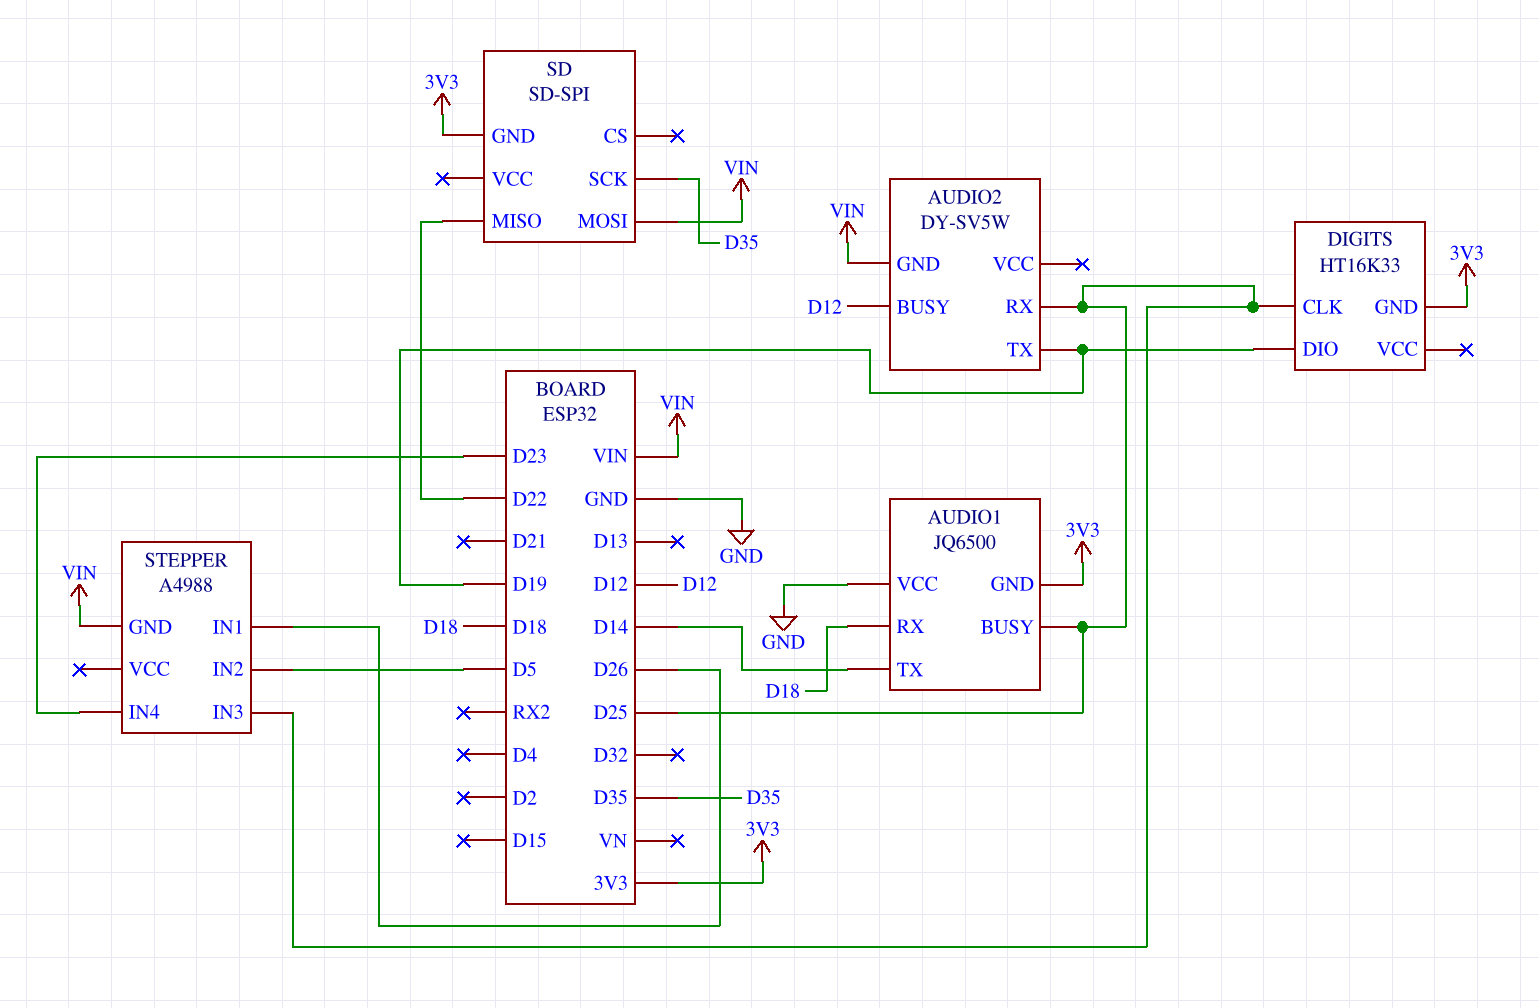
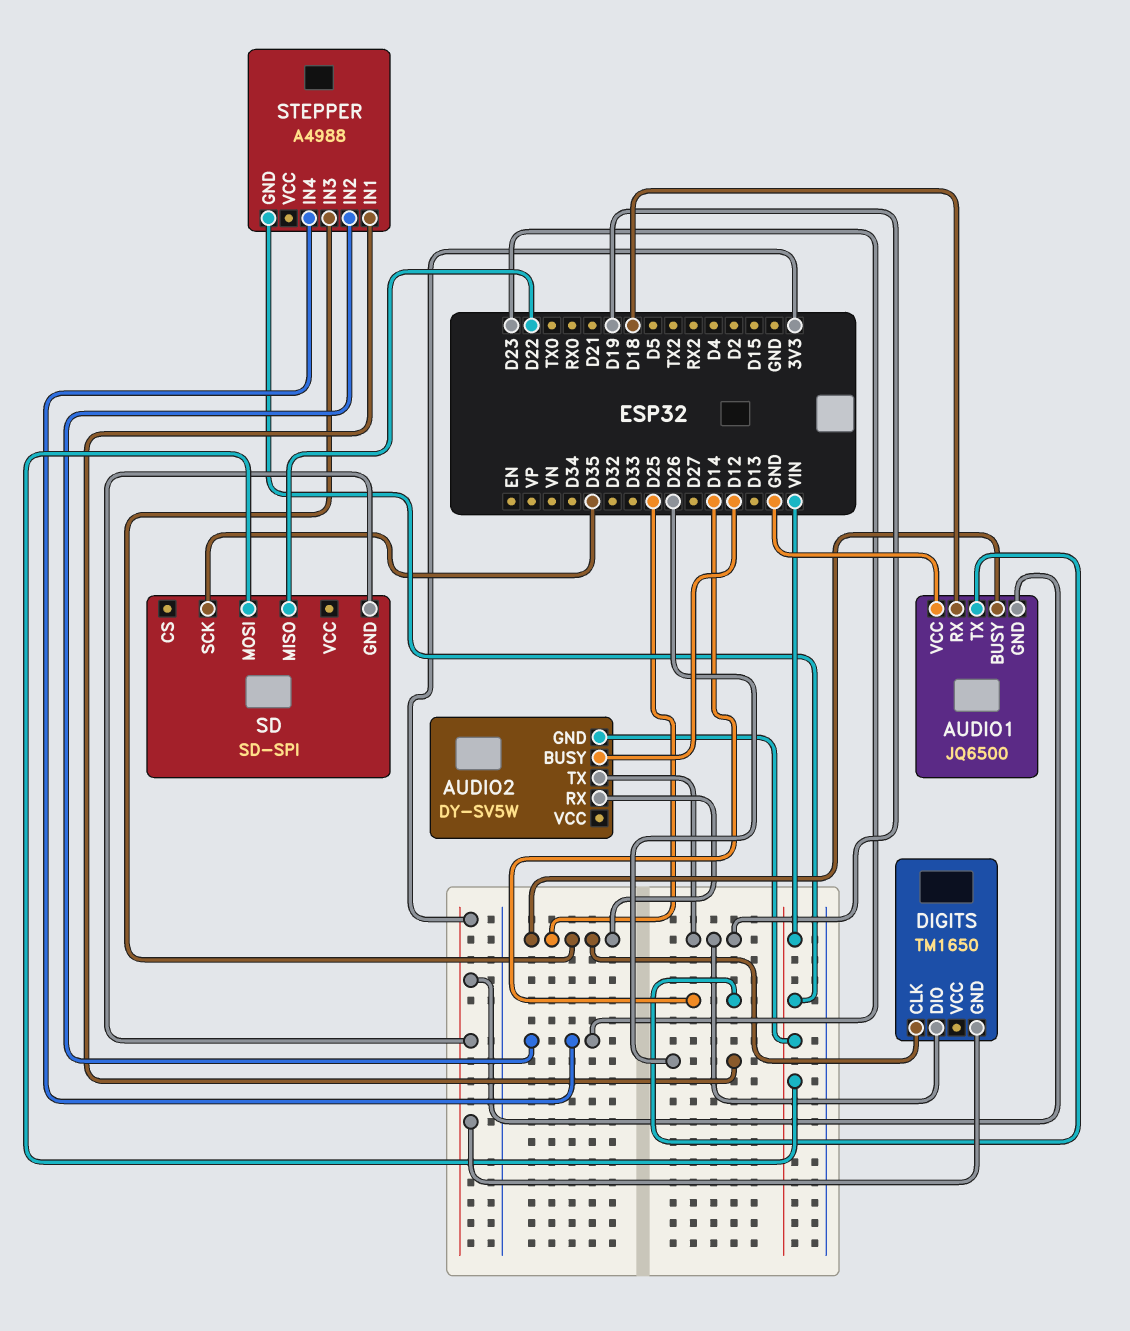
DIGITS: HT16K33 -> TM1650
STEPPER pin IN2: D5 -> D23

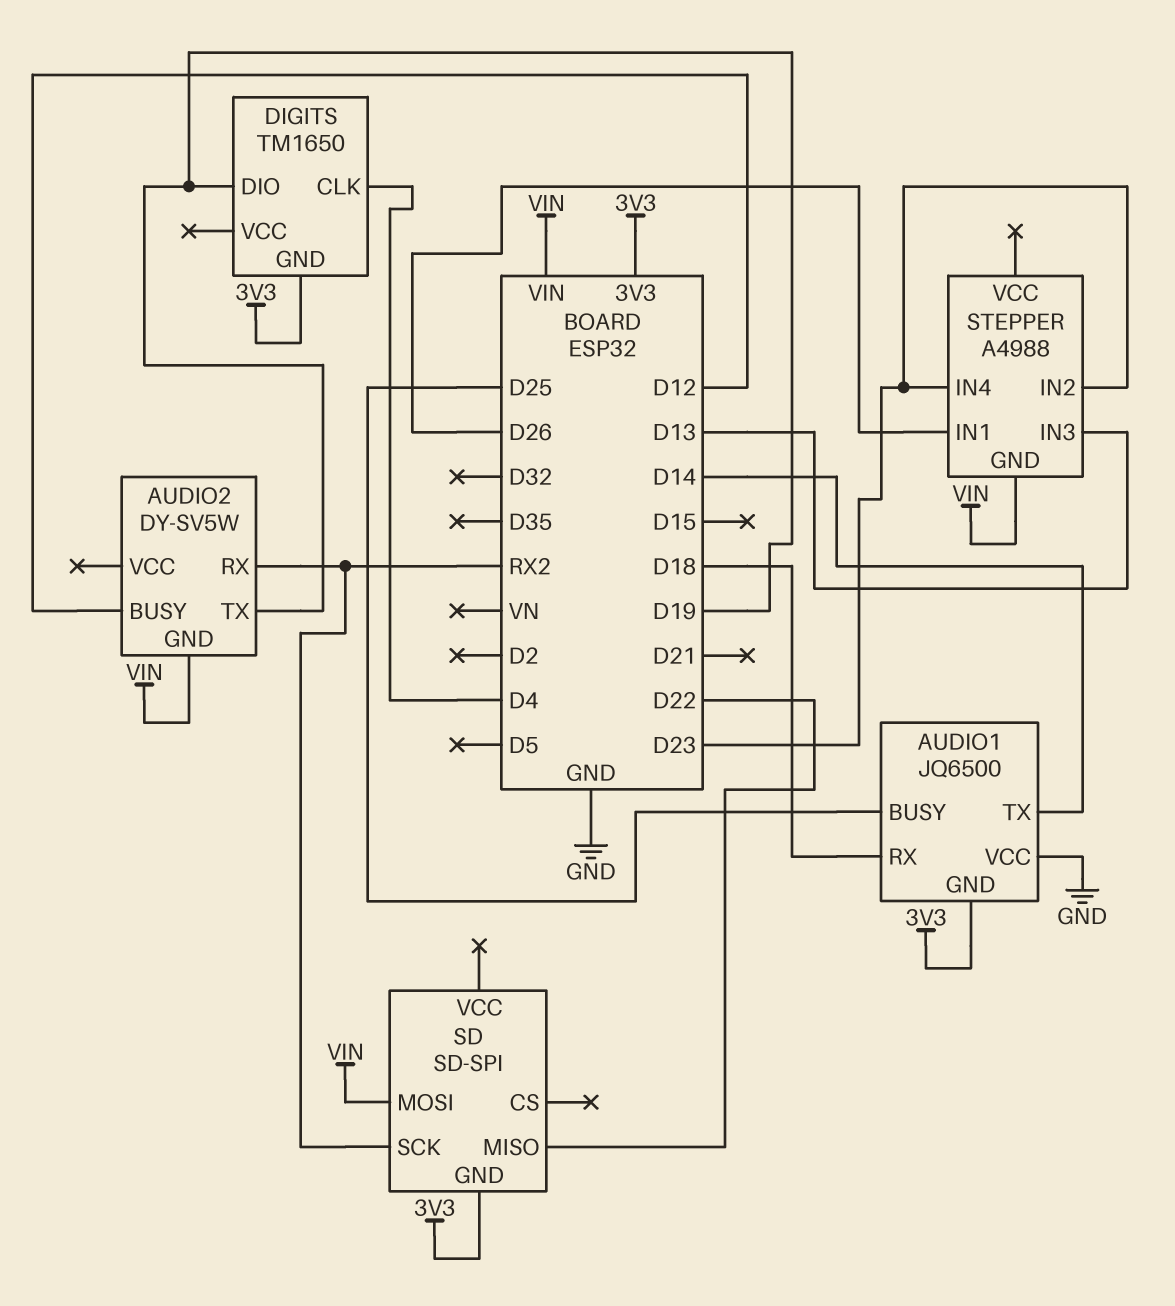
AUDIO2 pin RX: D25 -> RX2
DIGITS pin CLK: D25 -> D4
SD pin SCK: D35 -> RX2
STEPPER pin IN3: D25 -> D13

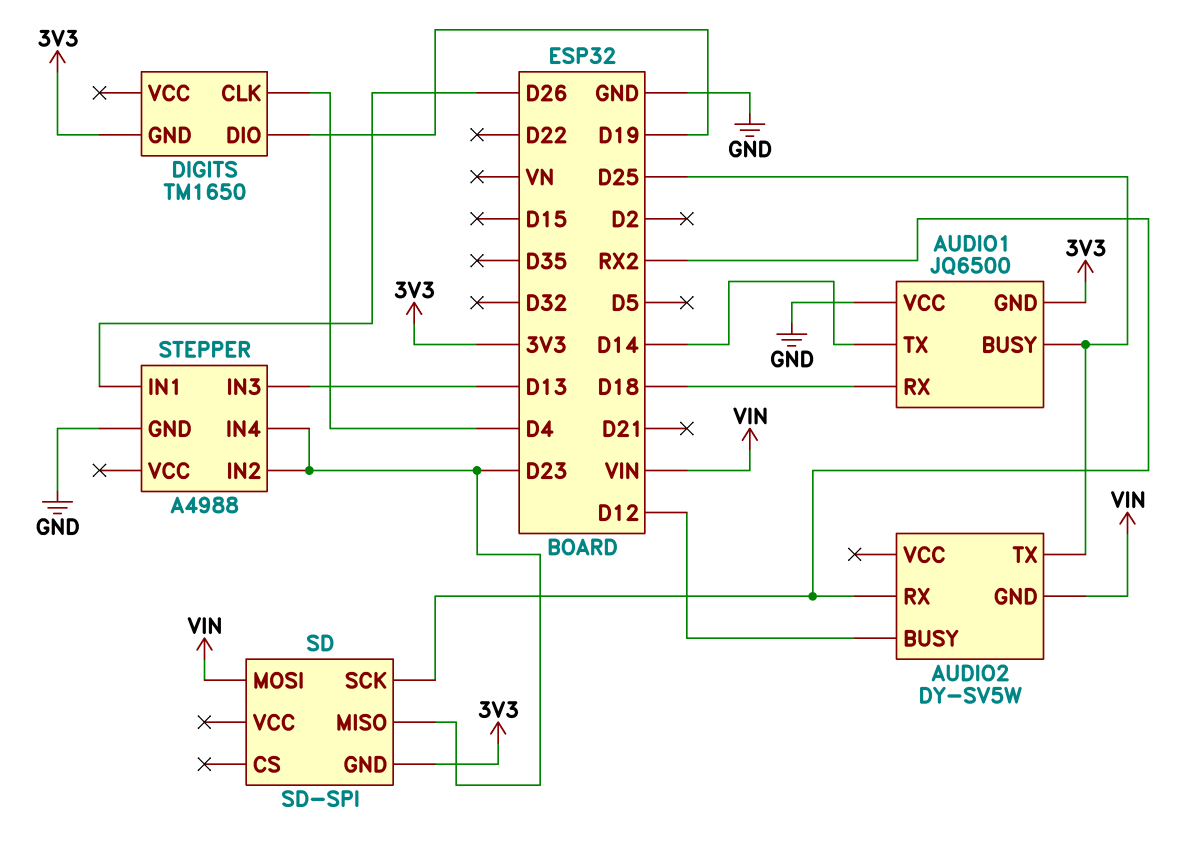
AUDIO2 pin TX: D19 -> D25
SD pin MISO: D22 -> D23
STEPPER pin GND: VIN -> GND

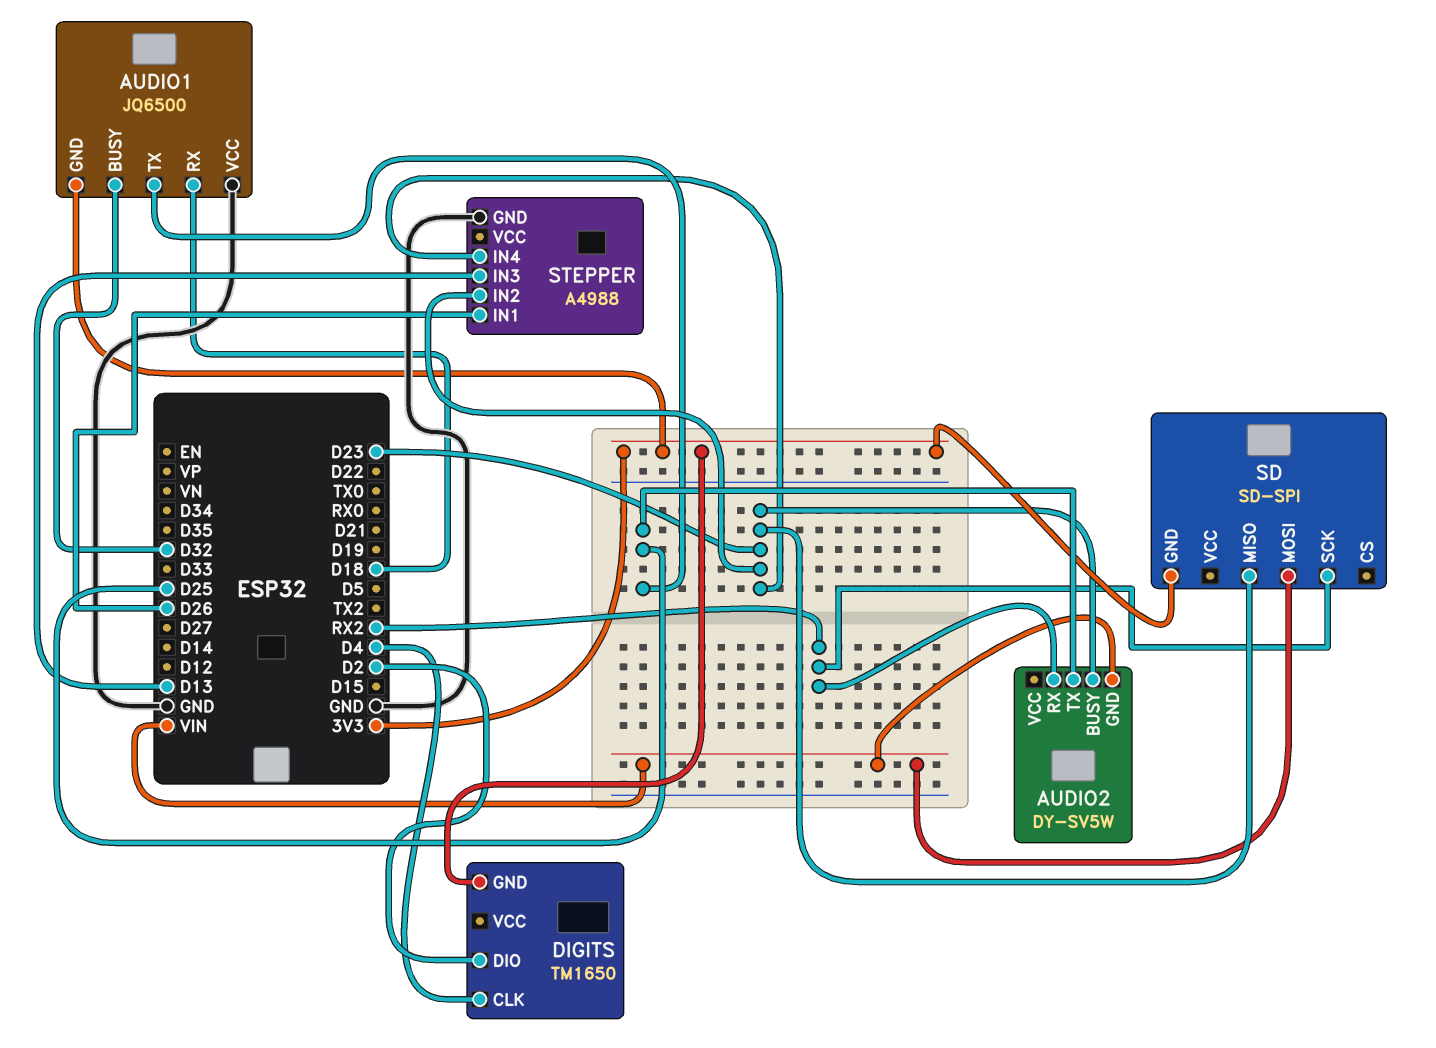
AUDIO1 pin BUSY: D25 -> D32
AUDIO1 pin TX: D14 -> D25
AUDIO2 pin BUSY: D12 -> D23
DIGITS pin DIO: D19 -> D2

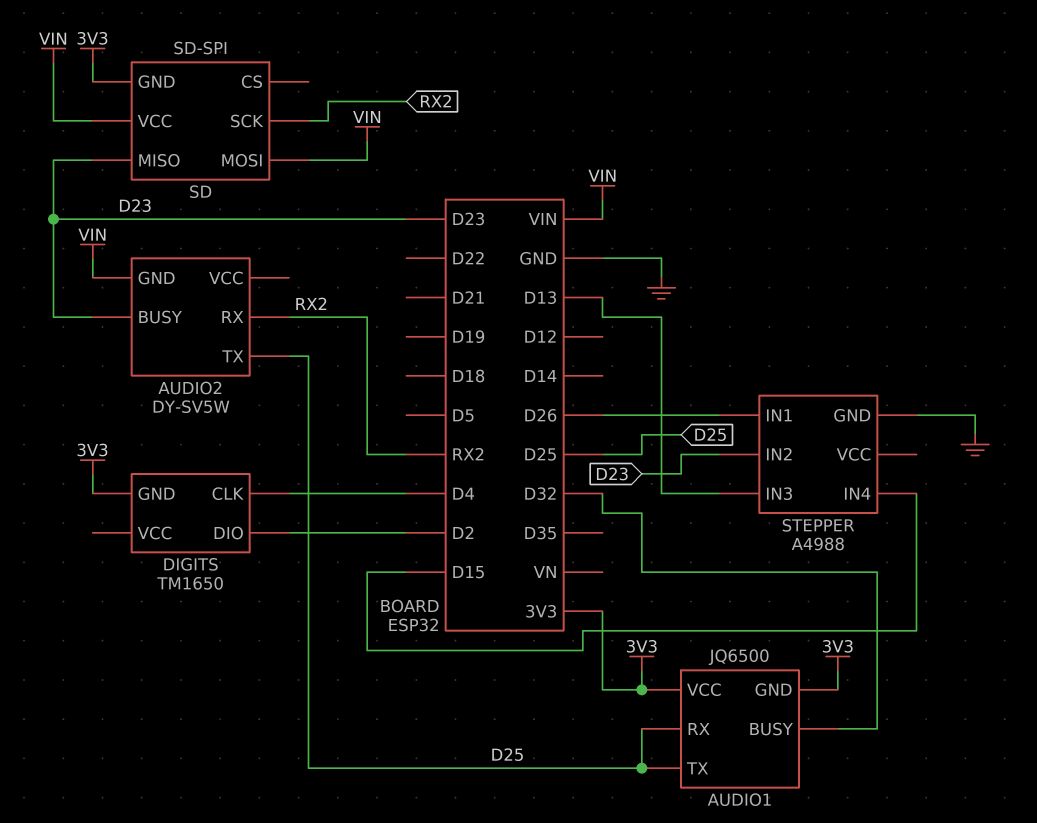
AUDIO1 pin RX: D18 -> D25
AUDIO1 pin VCC: GND -> 3V3
SD pin VCC: none -> VIN
STEPPER pin IN4: D23 -> D15

